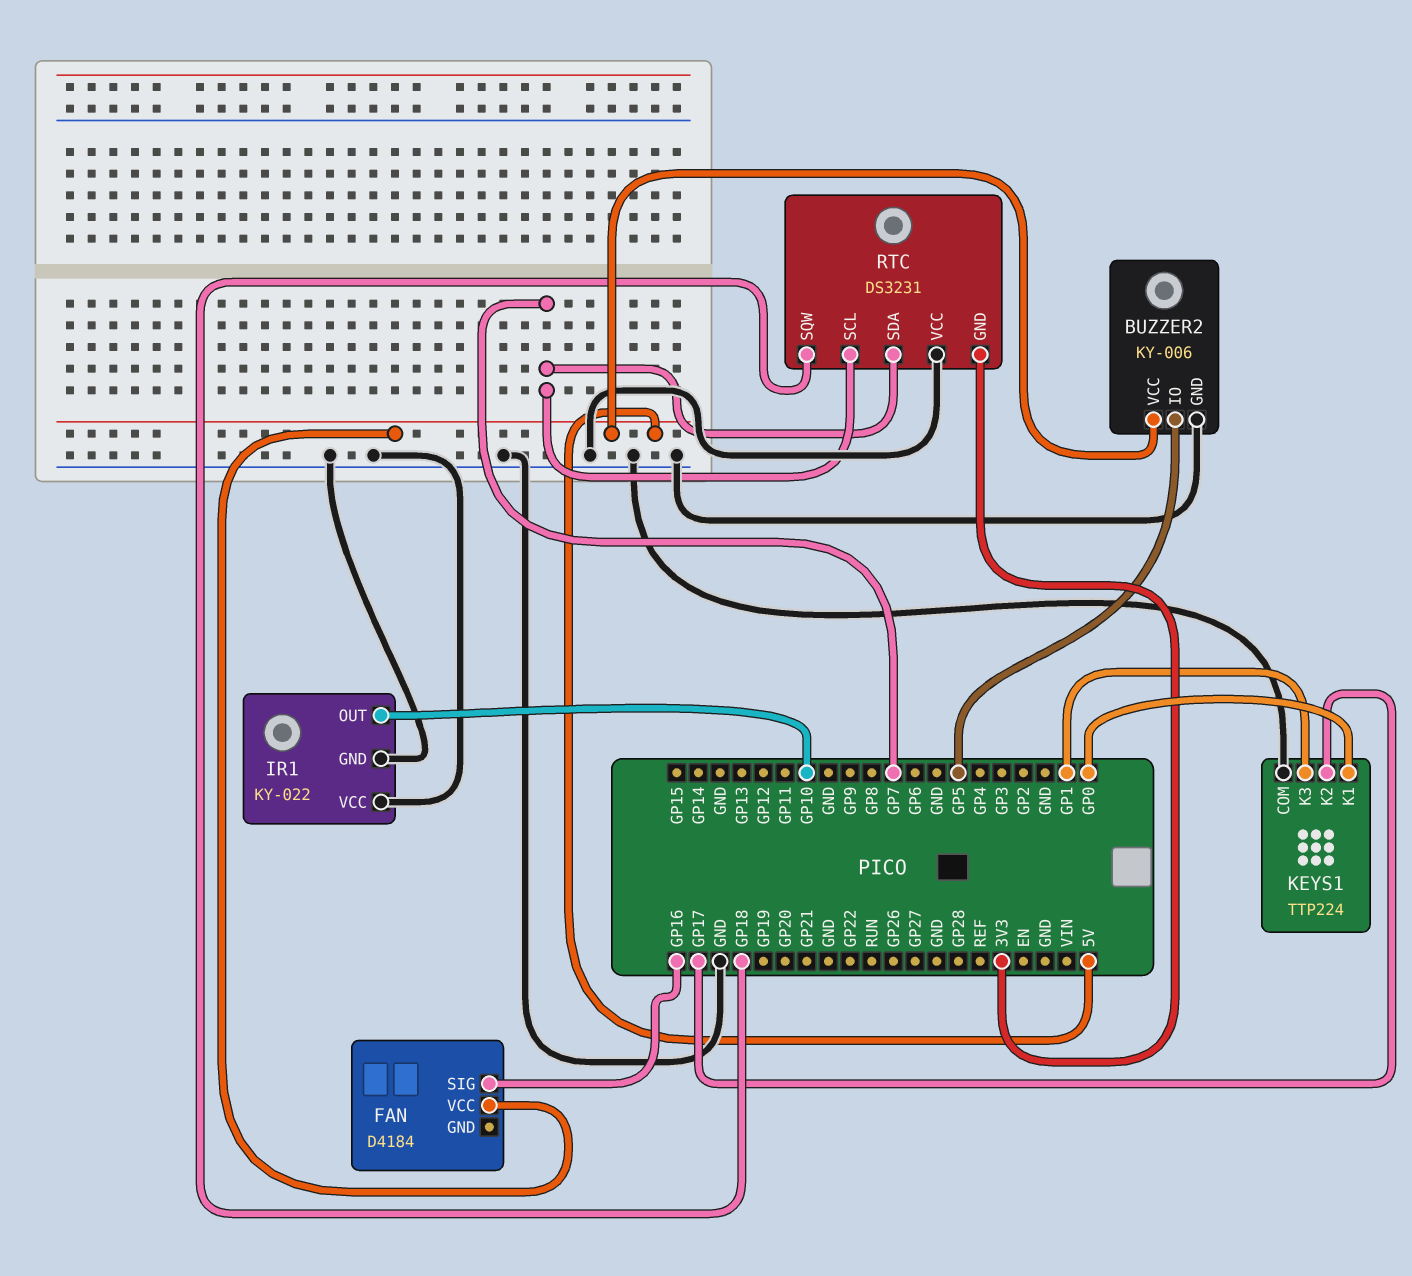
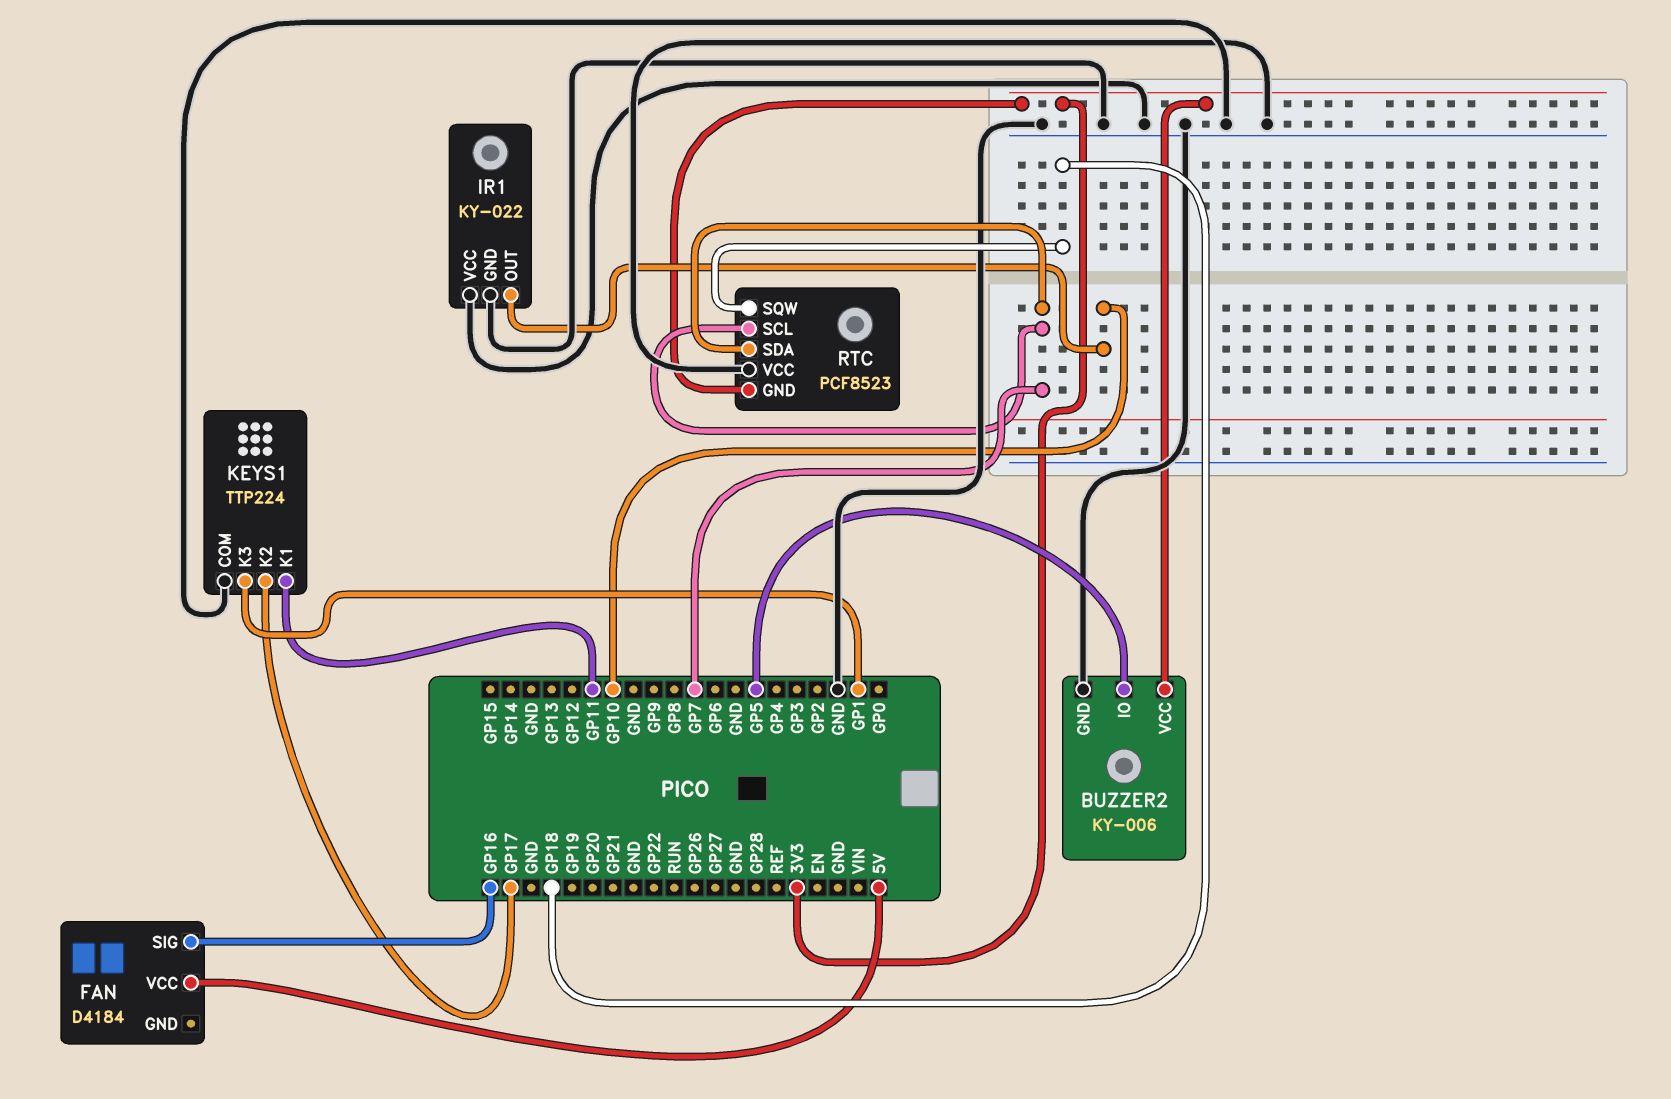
BUZZER2 pin VCC: 5V -> 3V3
KEYS1 pin K1: GP0 -> GP11
RTC: DS3231 -> PCF8523

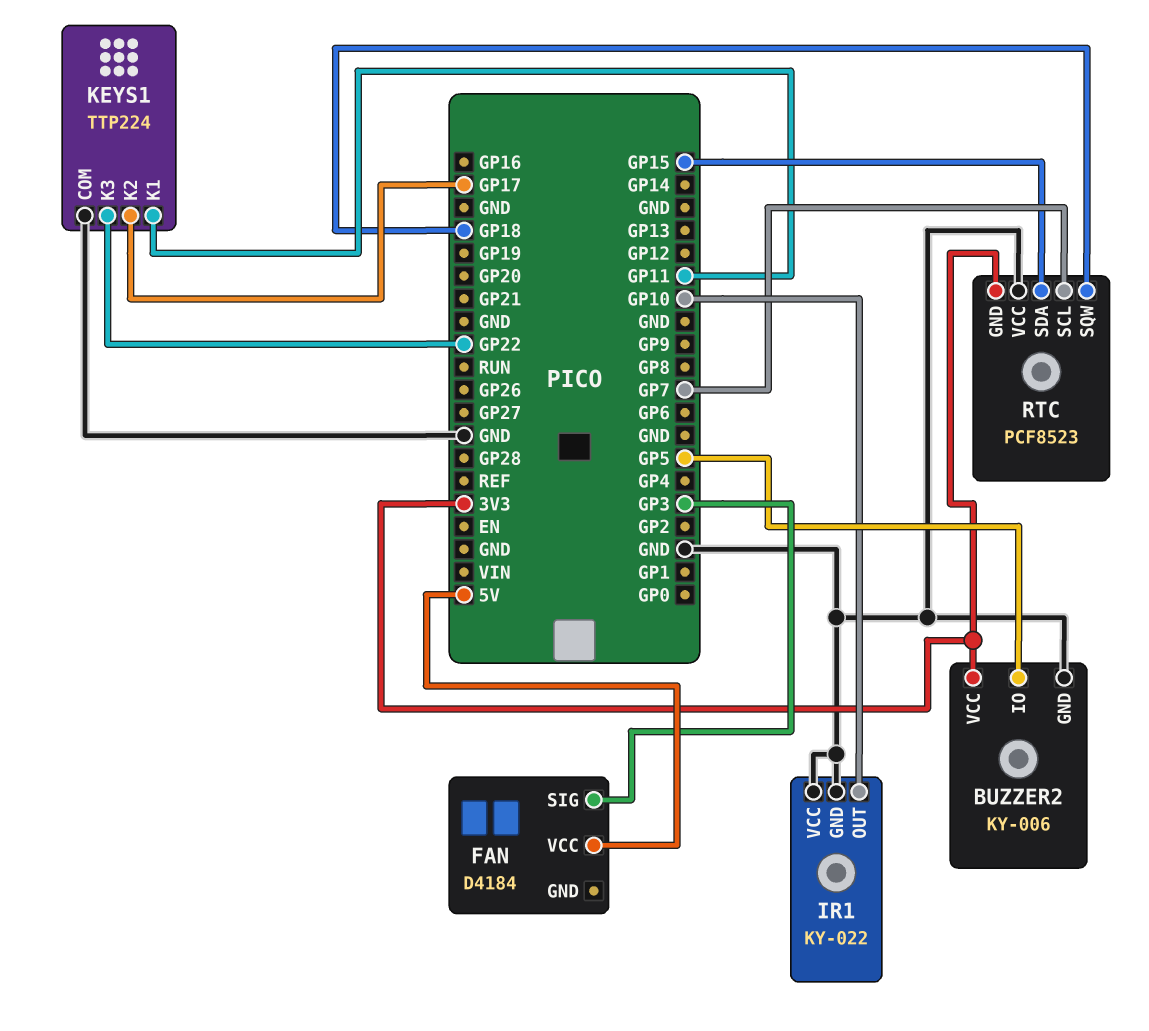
FAN pin SIG: GP16 -> GP3
KEYS1 pin K3: GP1 -> GP22
RTC pin SDA: GP7 -> GP15

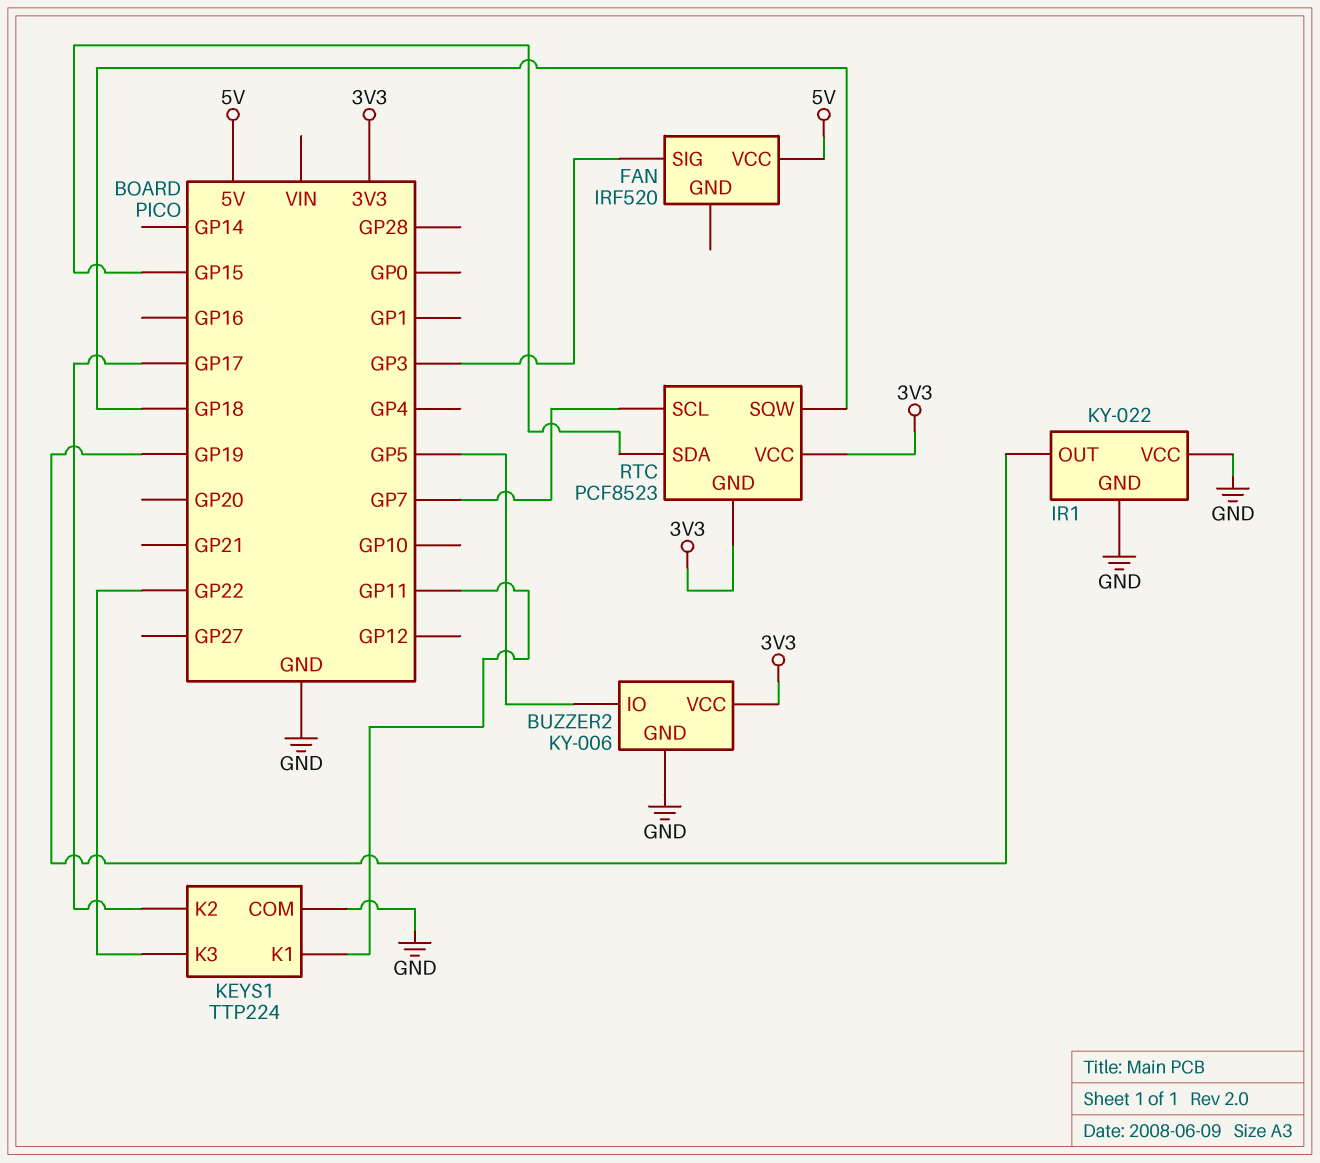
FAN: D4184 -> IRF520
IR1 pin OUT: GP10 -> GP19
RTC pin VCC: GND -> 3V3

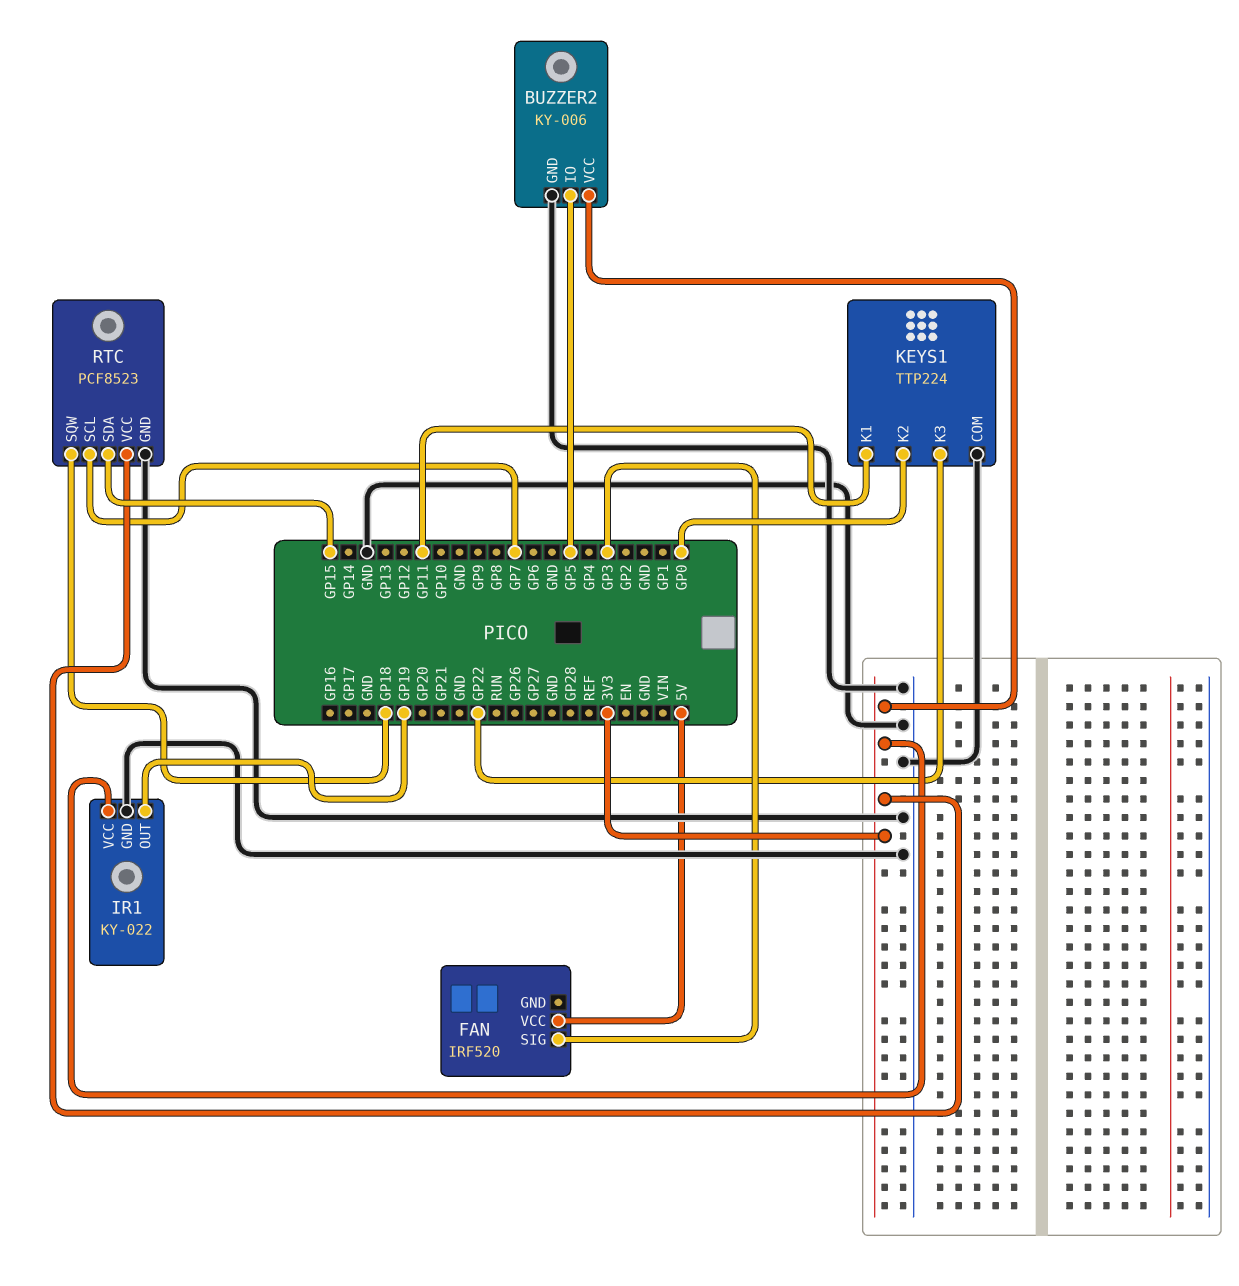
IR1 pin VCC: GND -> 3V3
KEYS1 pin K2: GP17 -> GP0
RTC pin GND: 3V3 -> GND

